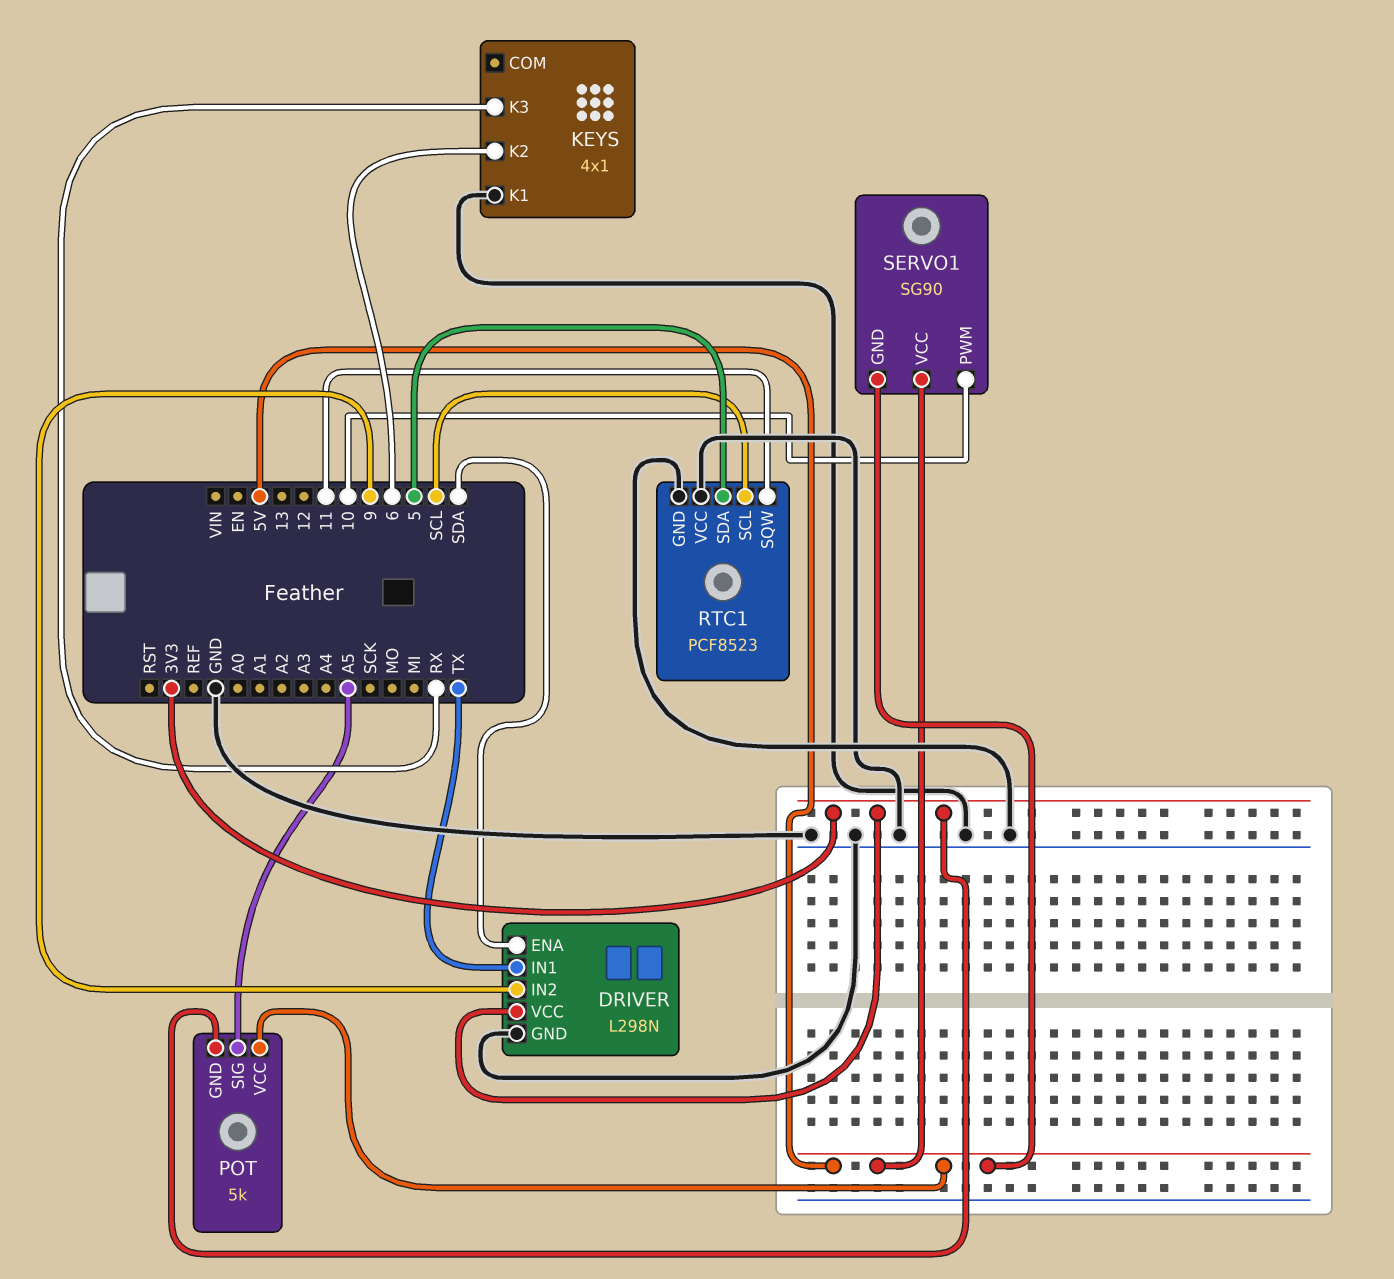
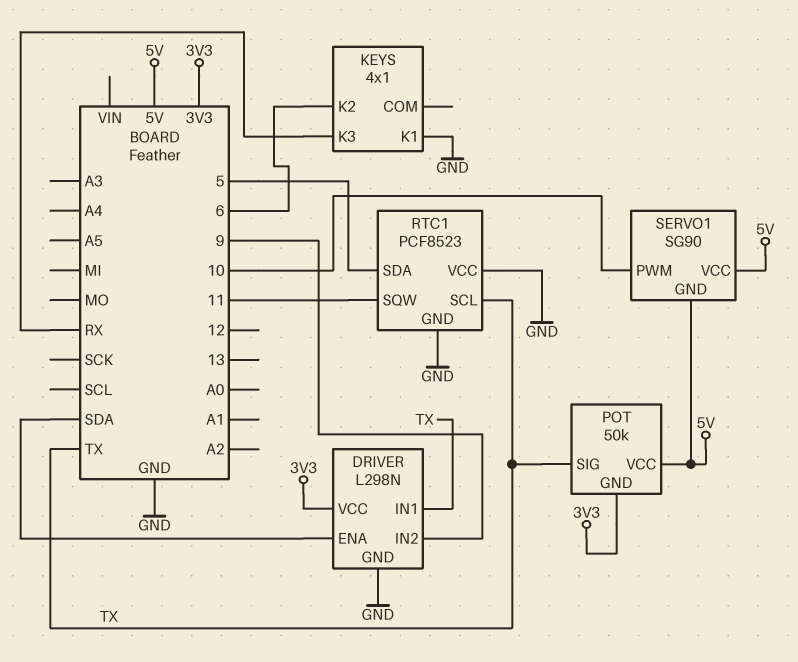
POT: 5k -> 50k
POT pin SIG: A5 -> TX
RTC1 pin SCL: SCL -> TX

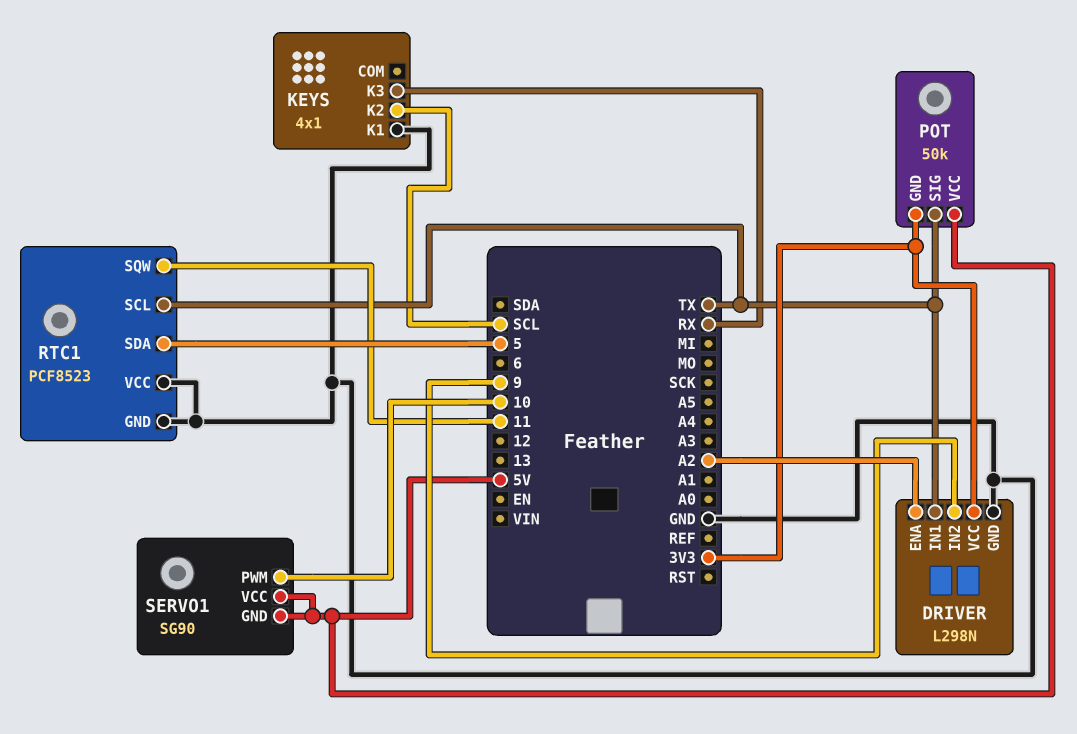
DRIVER pin ENA: SDA -> A2
KEYS pin K2: 6 -> SCL

